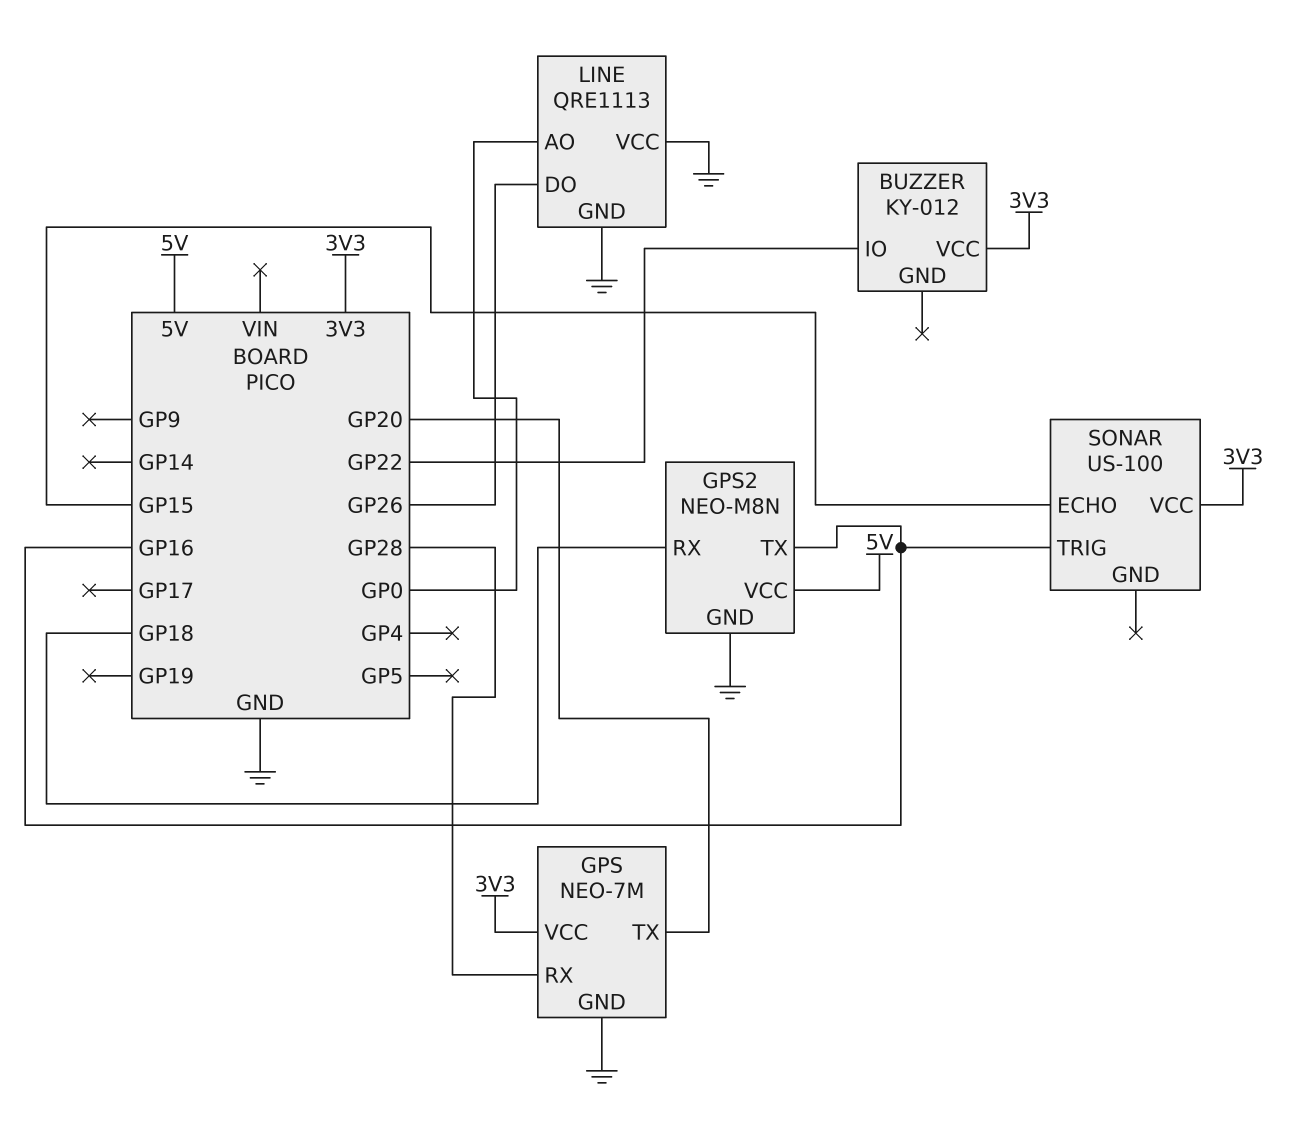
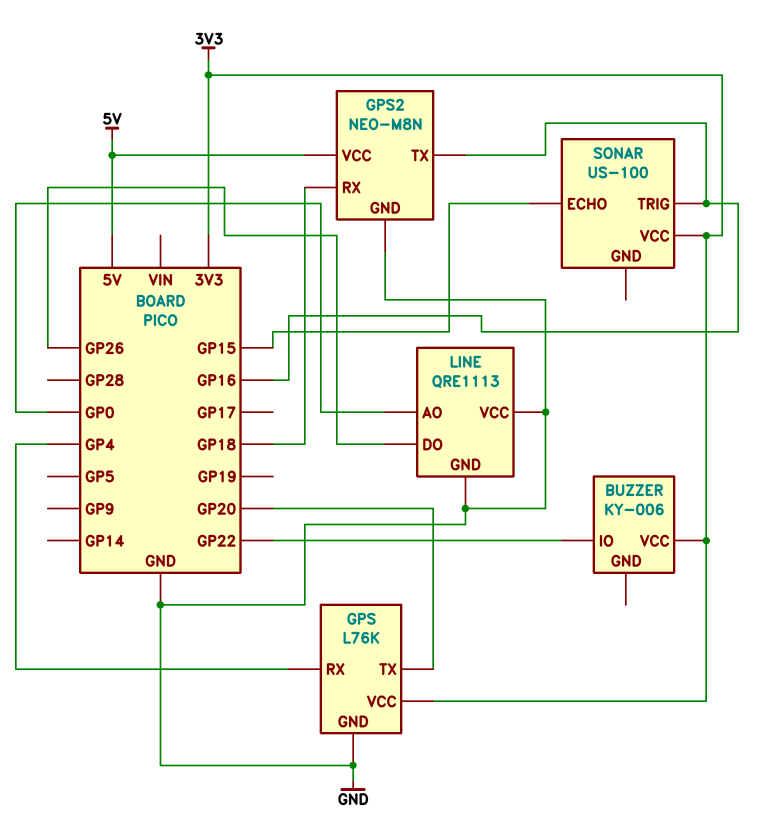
BUZZER: KY-012 -> KY-006
GPS: NEO-7M -> L76K
GPS pin RX: GP28 -> GP4

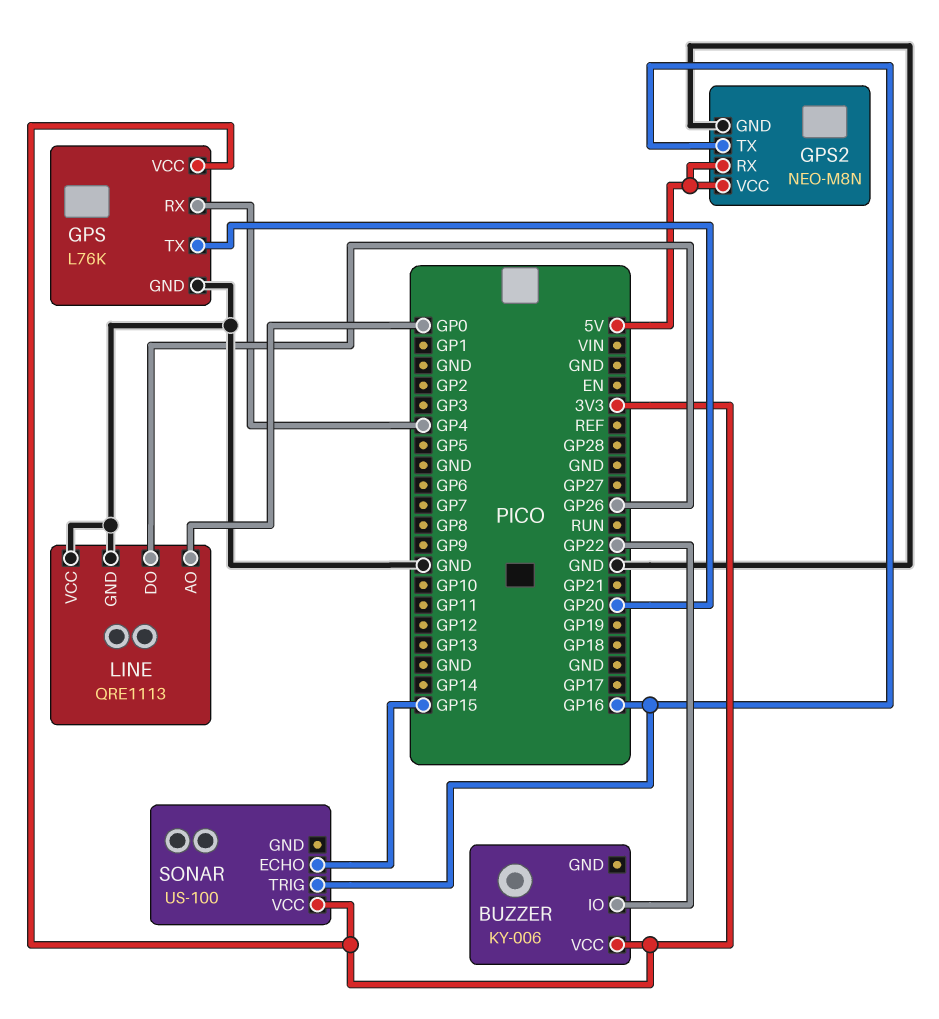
GPS2 pin RX: GP18 -> 5V

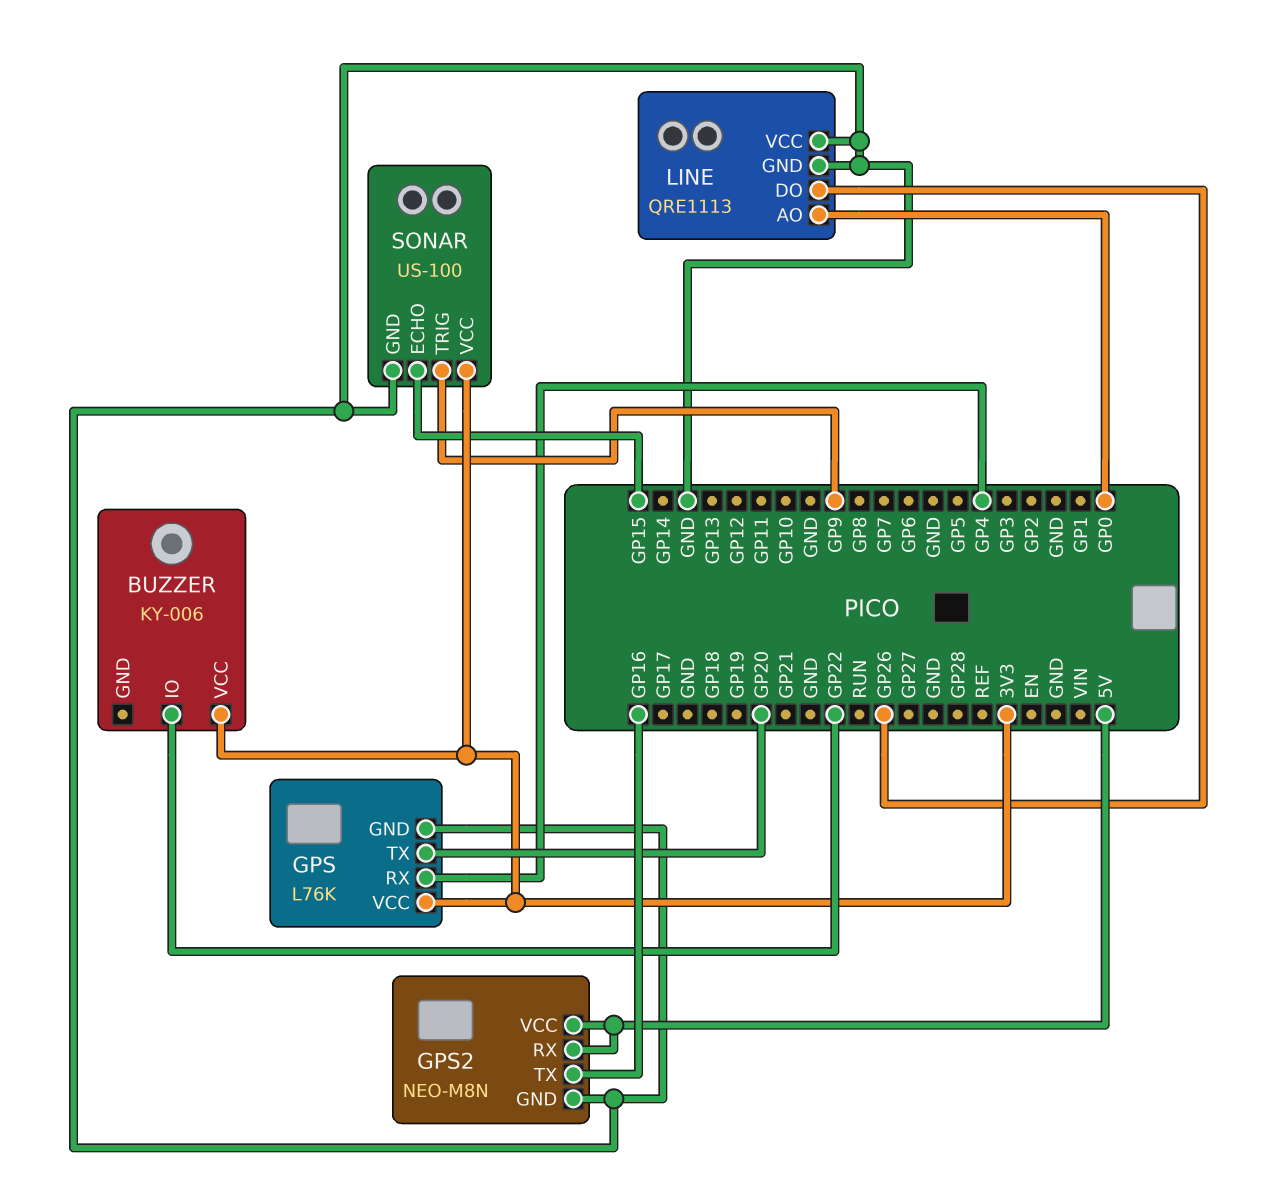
SONAR pin GND: none -> GND
SONAR pin TRIG: GP16 -> GP9

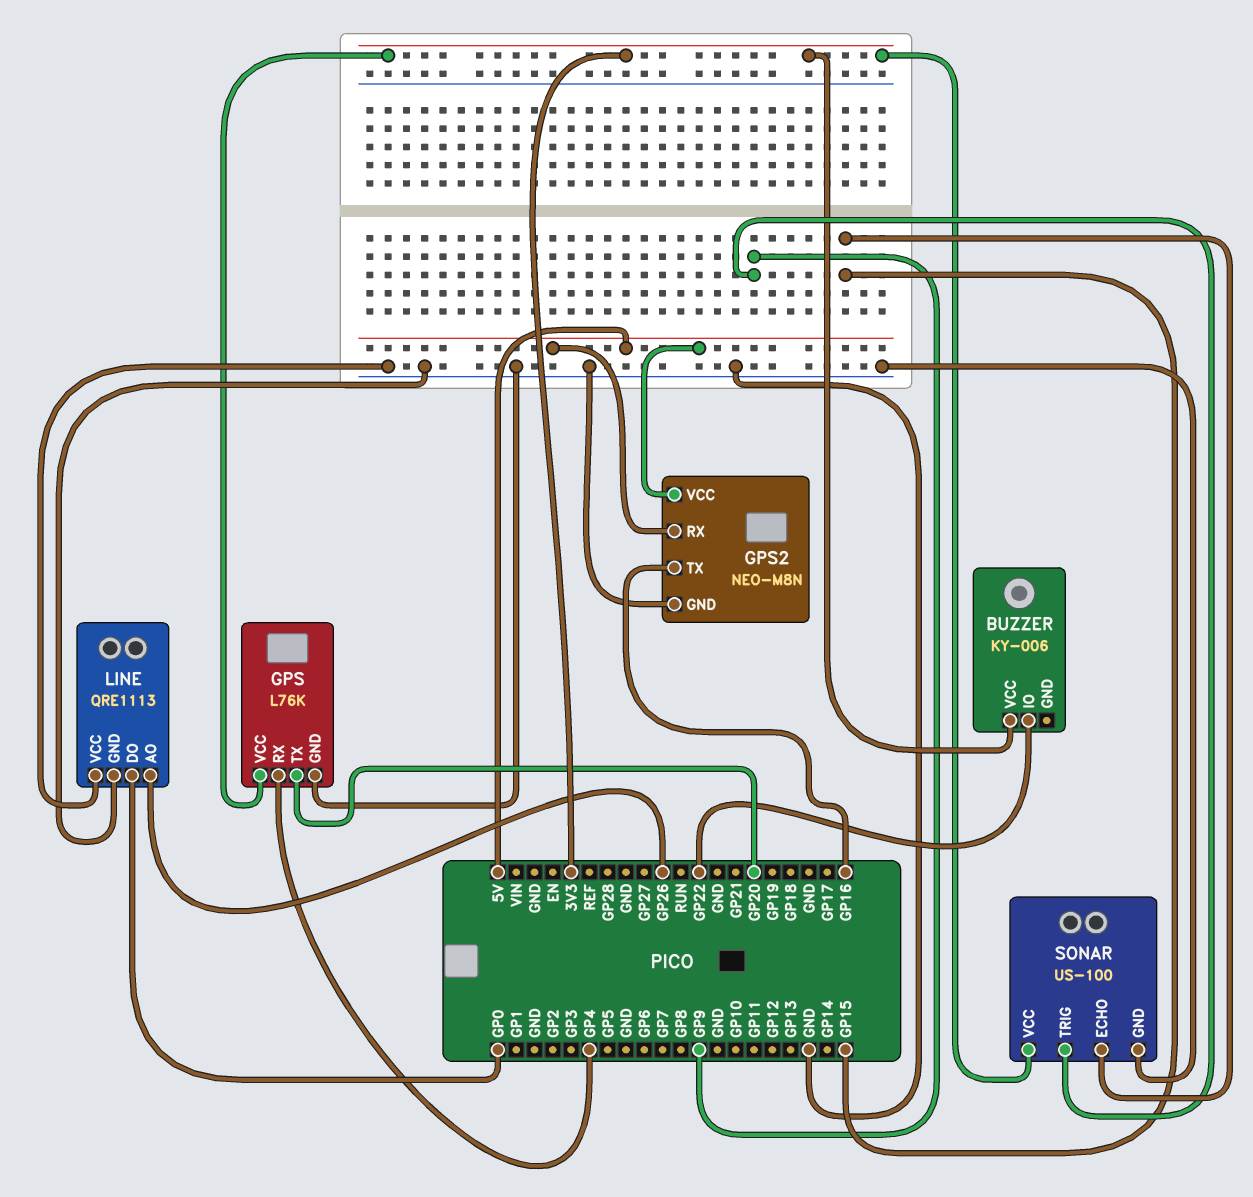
LINE pin AO: GP0 -> GP26
LINE pin DO: GP26 -> GP0

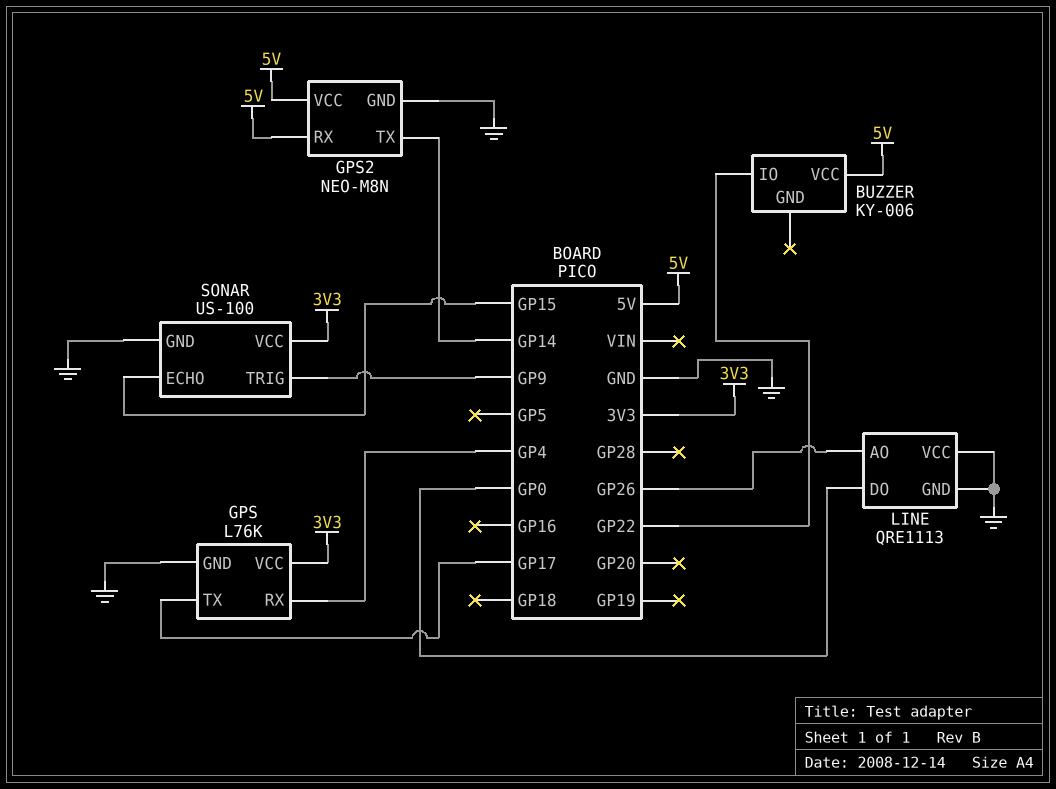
BUZZER pin VCC: 3V3 -> 5V
GPS pin TX: GP20 -> GP17
GPS2 pin TX: GP16 -> GP14

